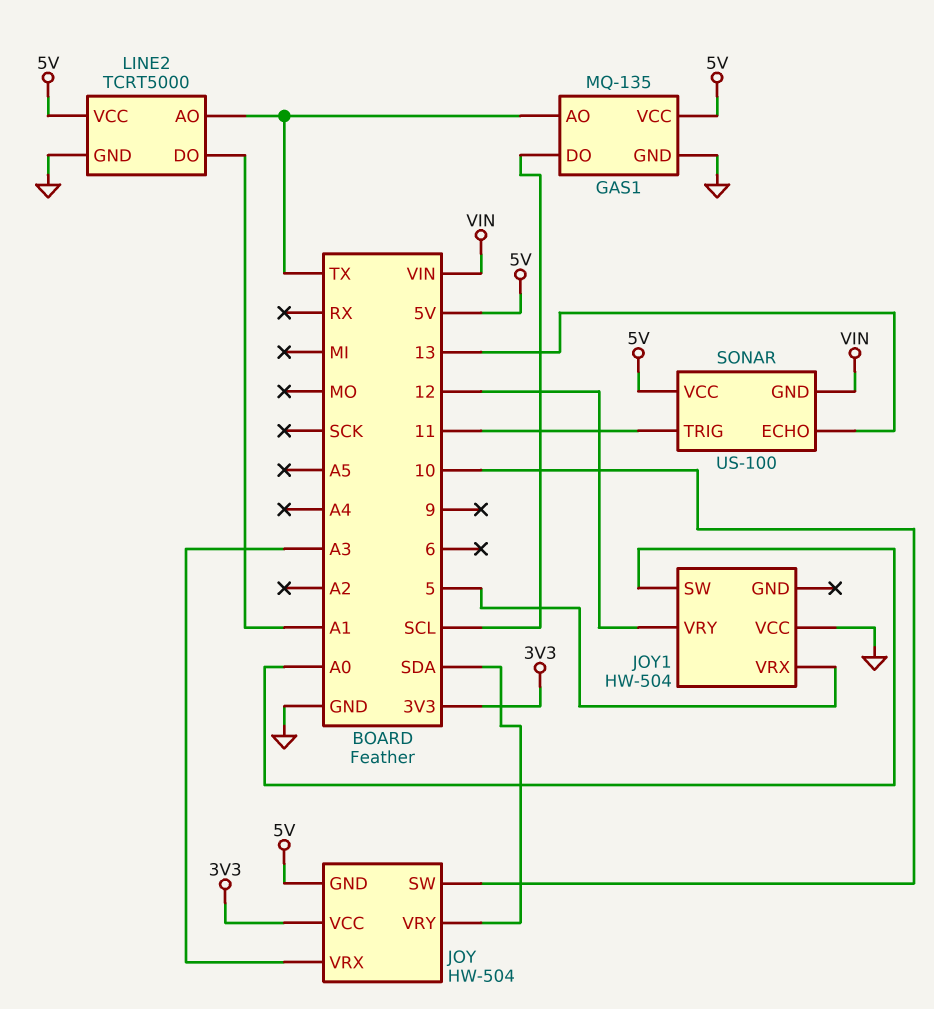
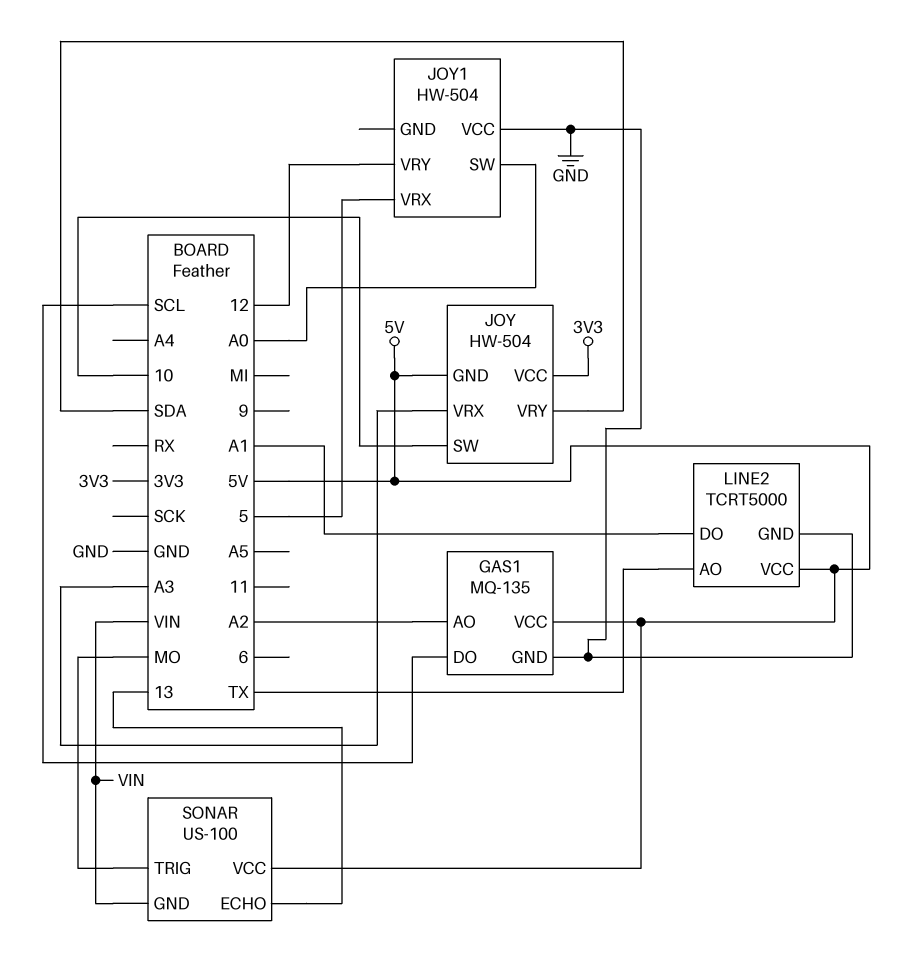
GAS1 pin AO: TX -> A2
SONAR pin TRIG: 11 -> MO

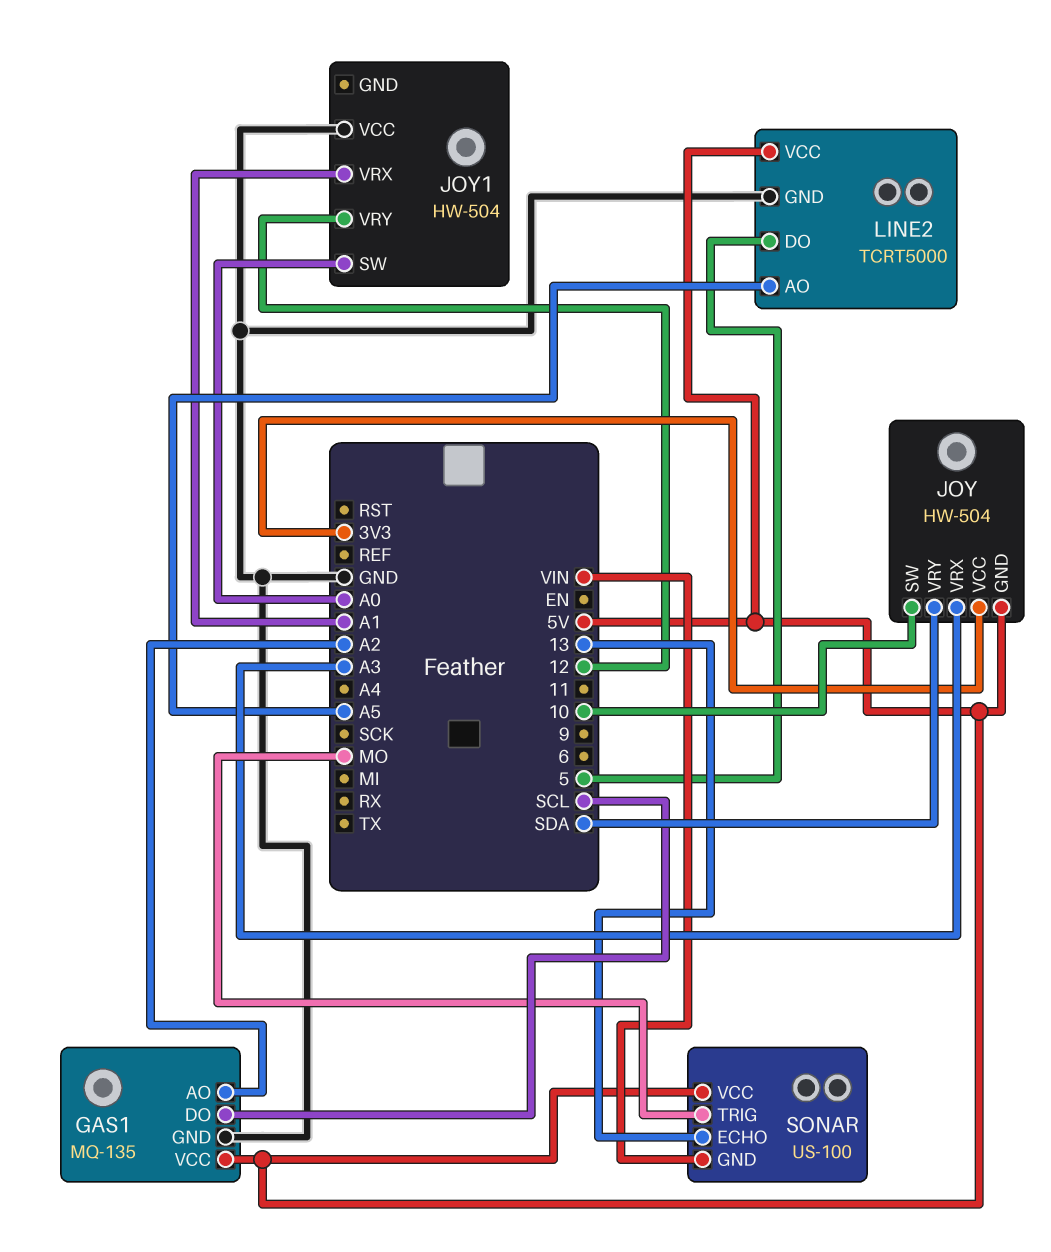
JOY1 pin VRX: 5 -> A1
LINE2 pin AO: TX -> A5
LINE2 pin DO: A1 -> 5

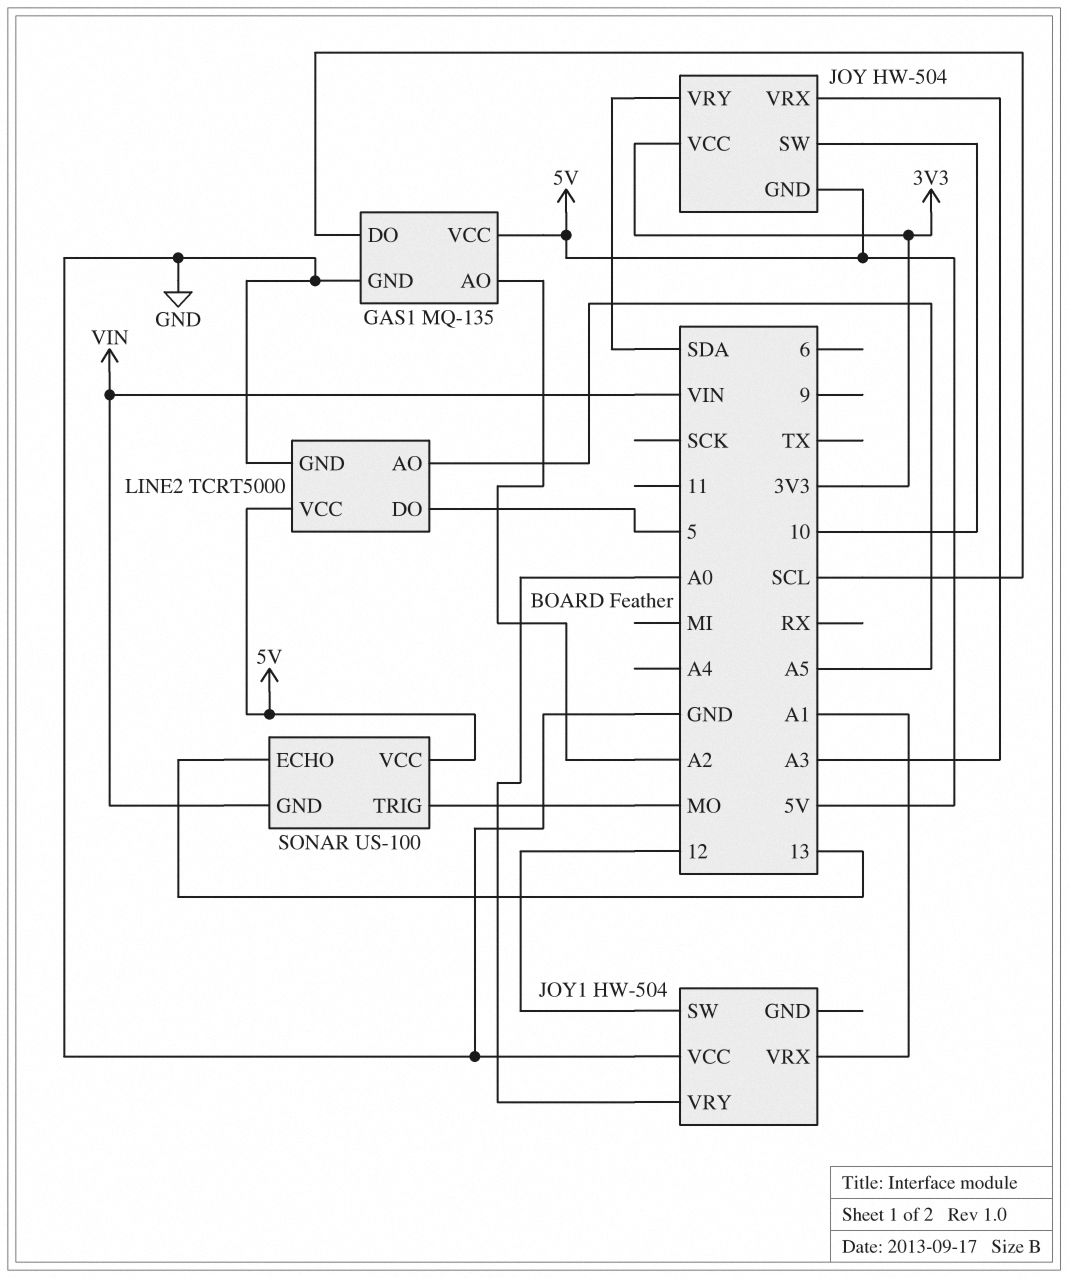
JOY1 pin SW: A0 -> 12
JOY1 pin VRY: 12 -> A0

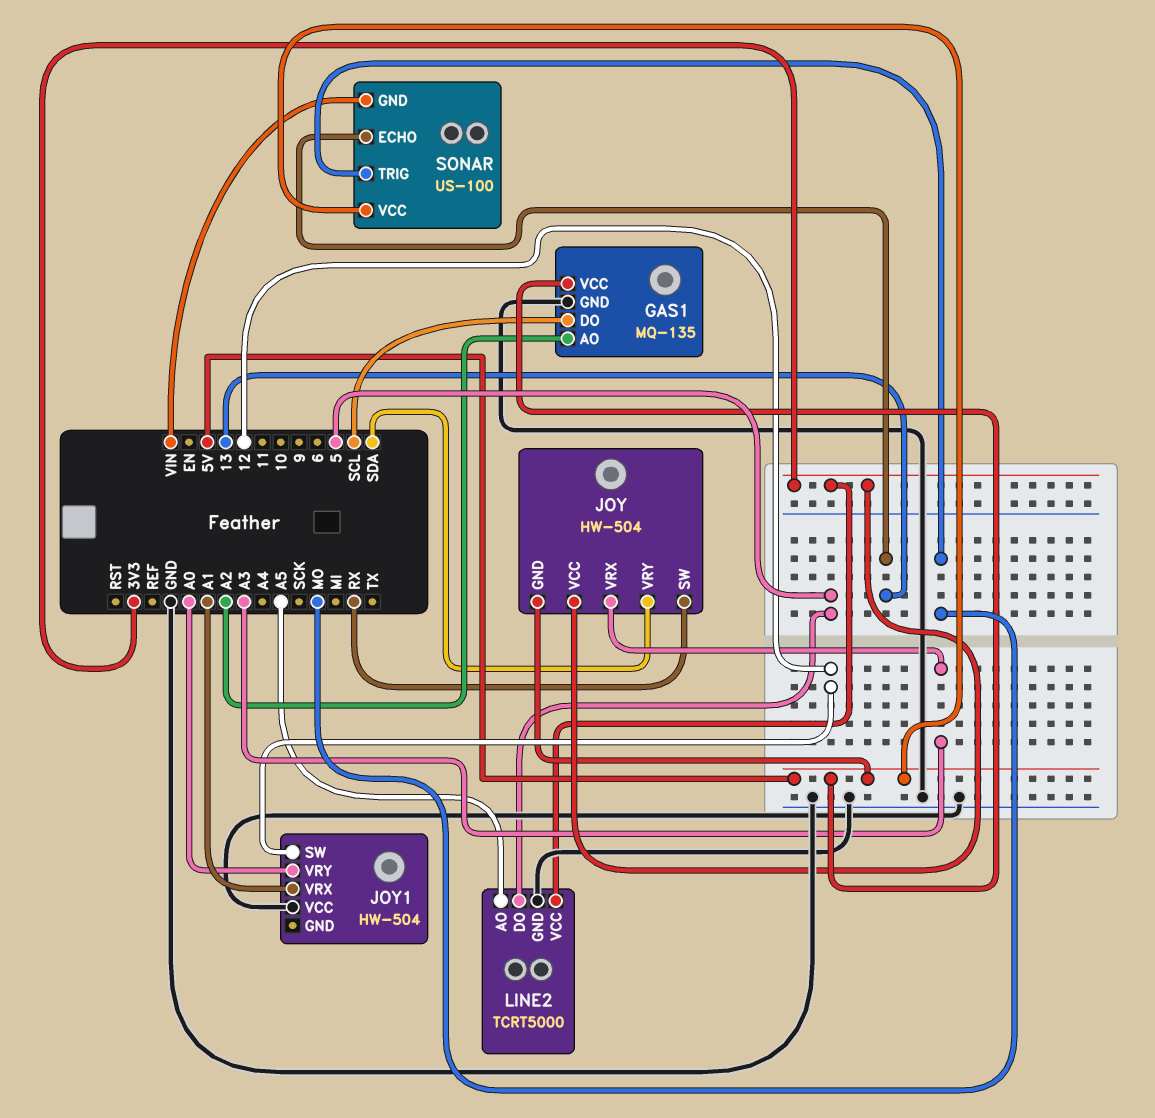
JOY pin SW: 10 -> RX
LINE2 pin VCC: 5V -> 3V3

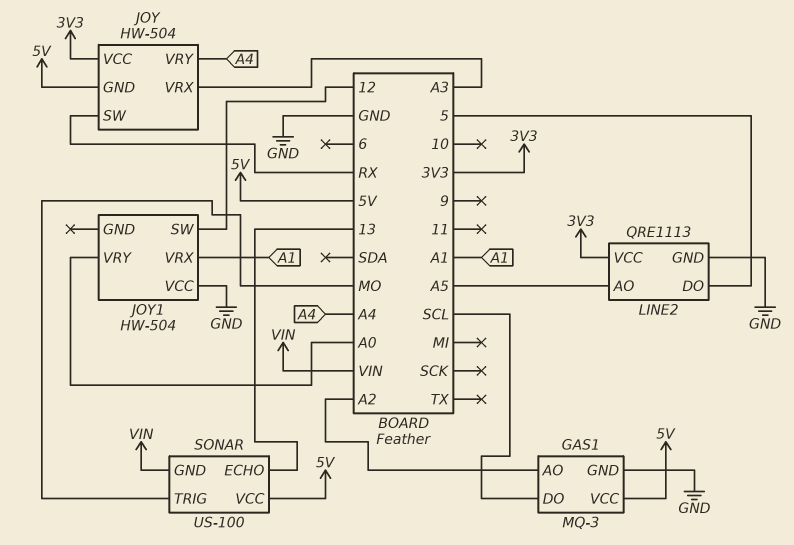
GAS1: MQ-135 -> MQ-3
JOY pin VRY: SDA -> A4
LINE2: TCRT5000 -> QRE1113

